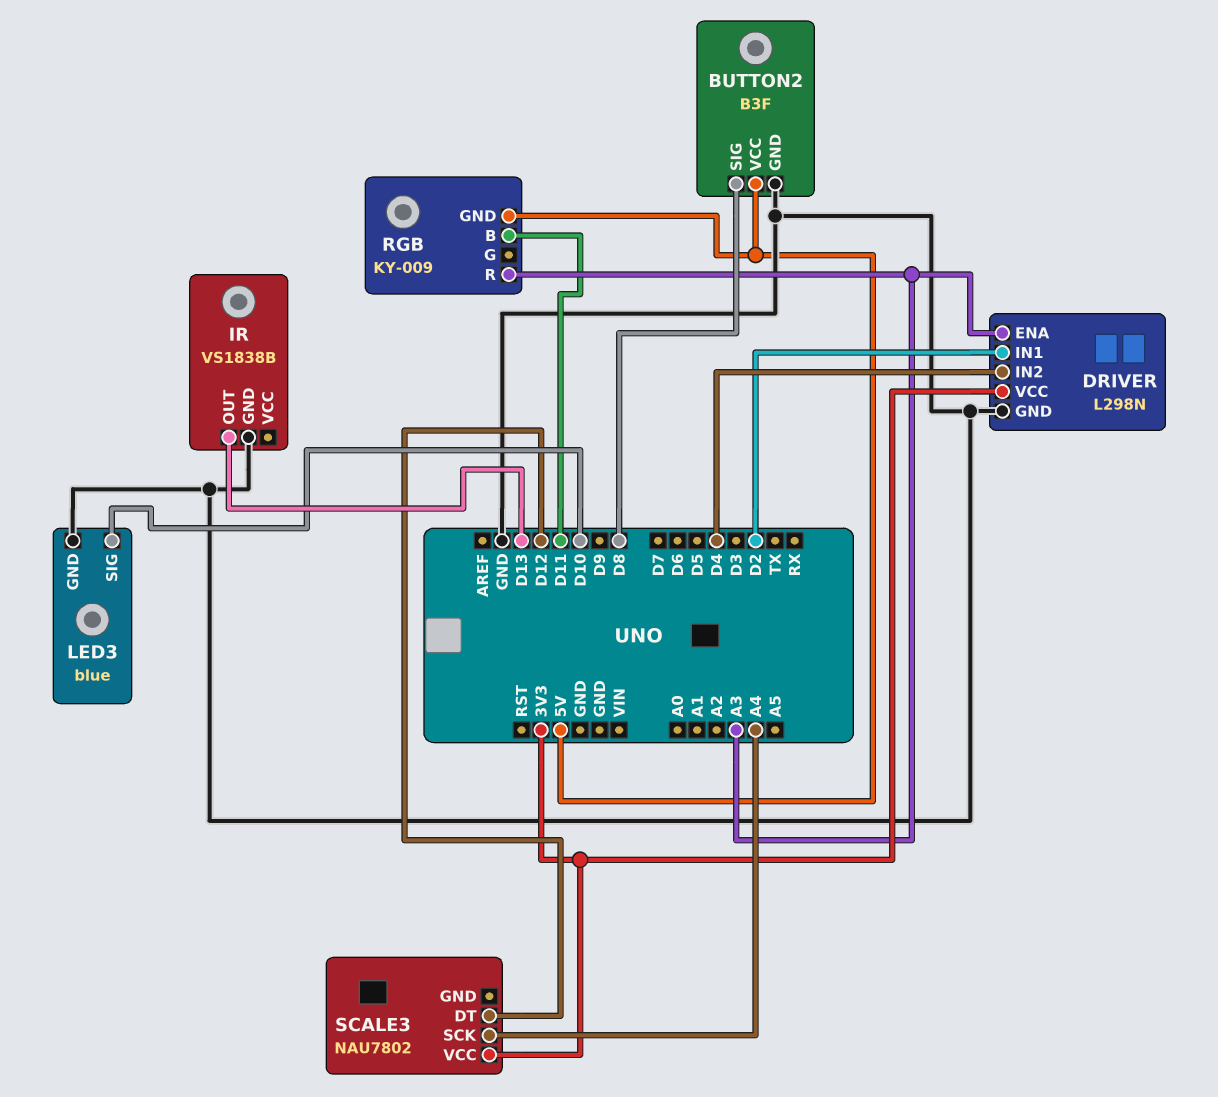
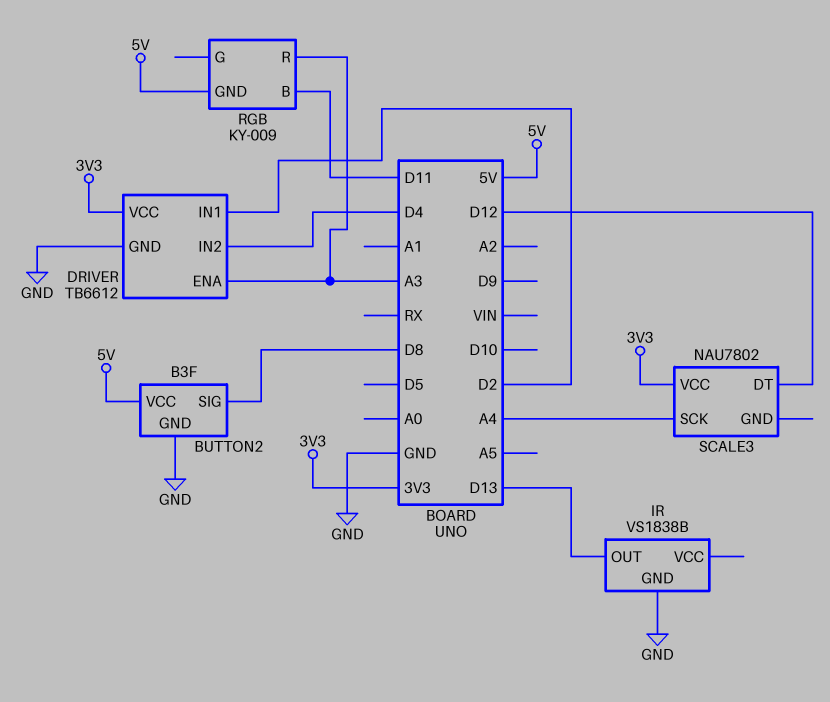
DRIVER: L298N -> TB6612
LED3: blue -> none
LED3 pin GND: GND -> none
LED3 pin SIG: D10 -> none

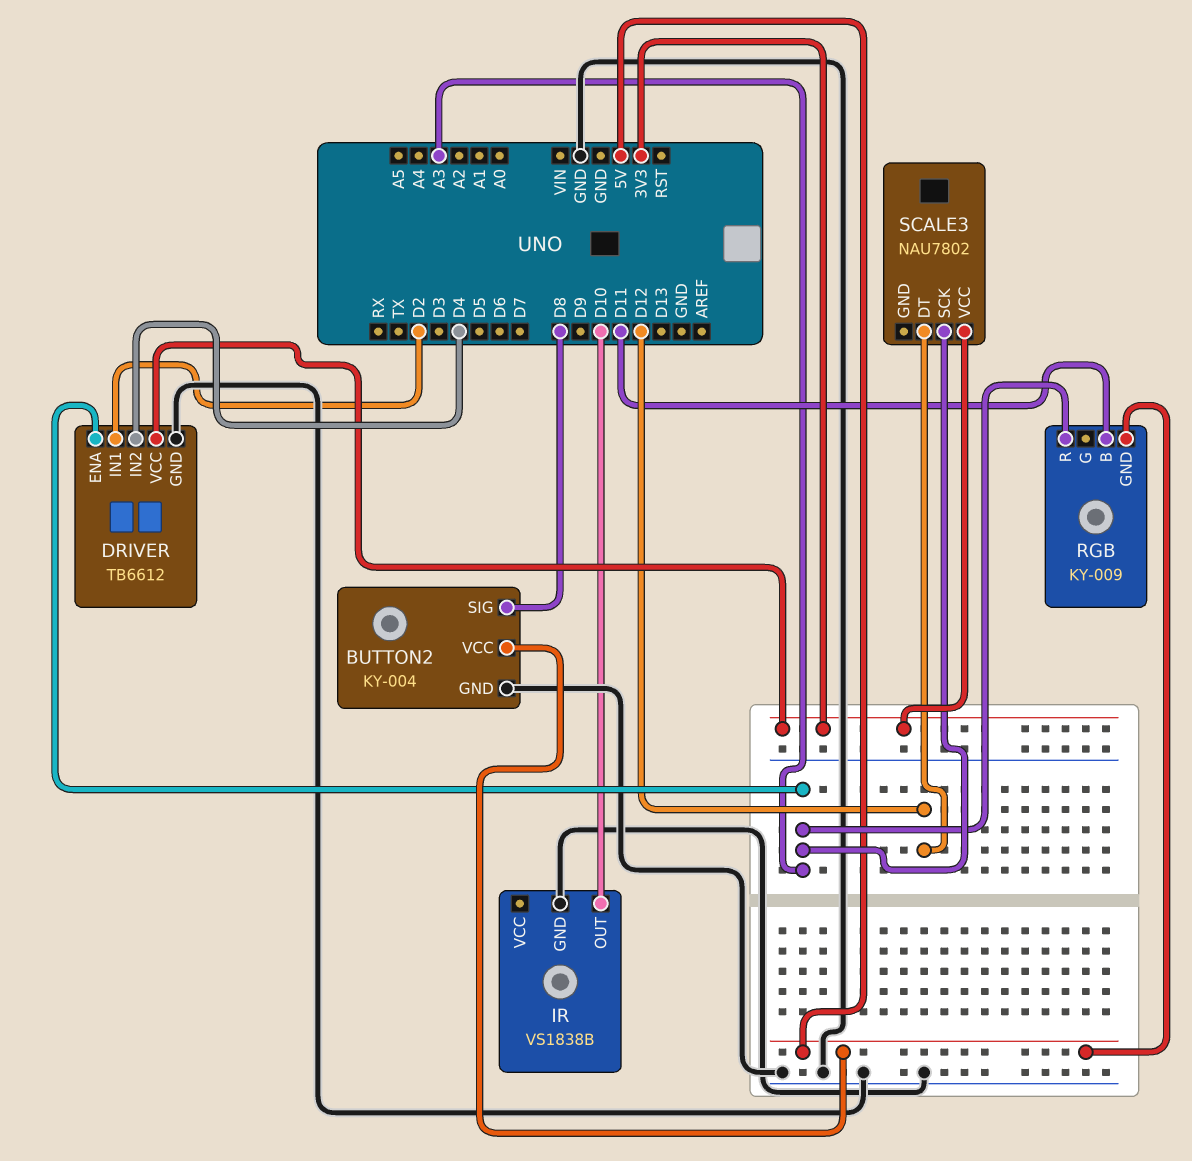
BUTTON2: B3F -> KY-004
IR pin OUT: D13 -> D10
SCALE3 pin SCK: A4 -> A3

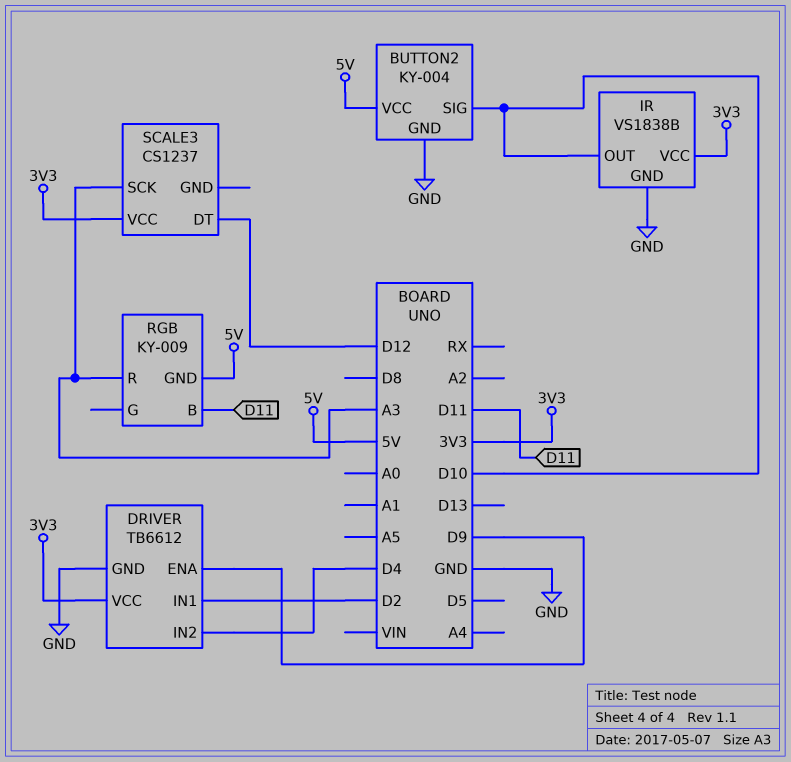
BUTTON2 pin SIG: D8 -> D10
DRIVER pin ENA: A3 -> D9
IR pin VCC: none -> 3V3
SCALE3: NAU7802 -> CS1237

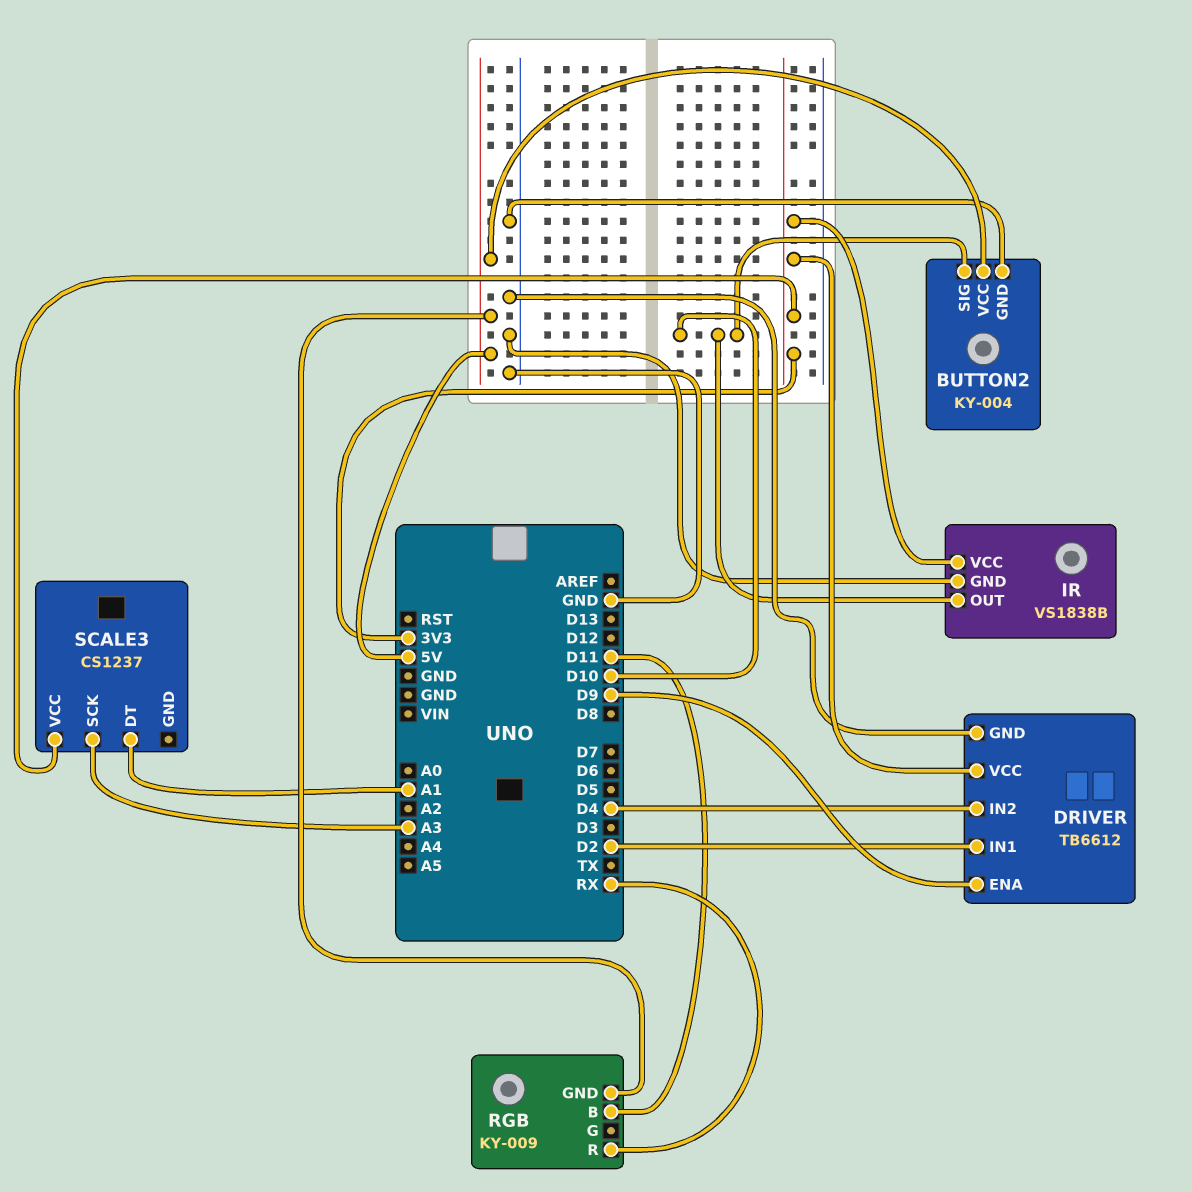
RGB pin R: A3 -> RX
SCALE3 pin DT: D12 -> A1

